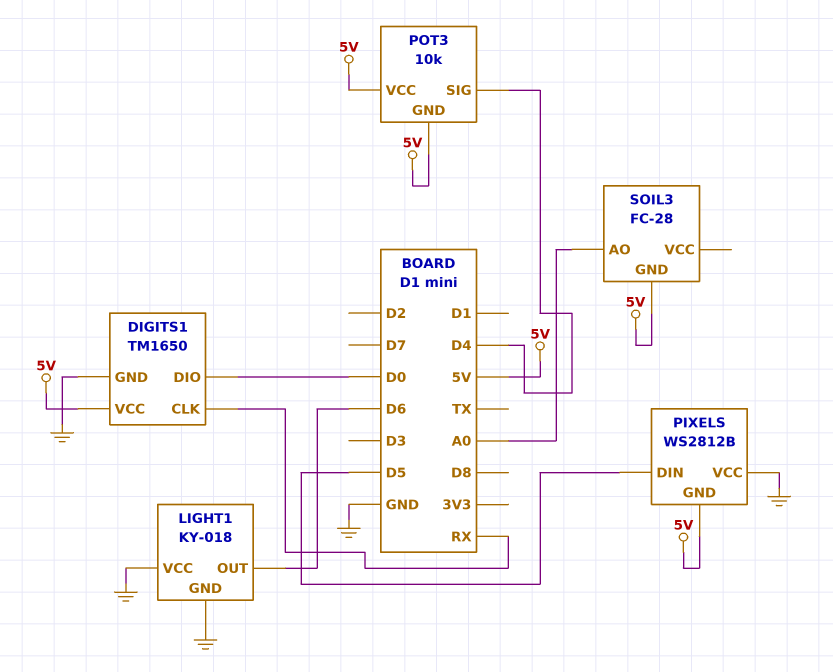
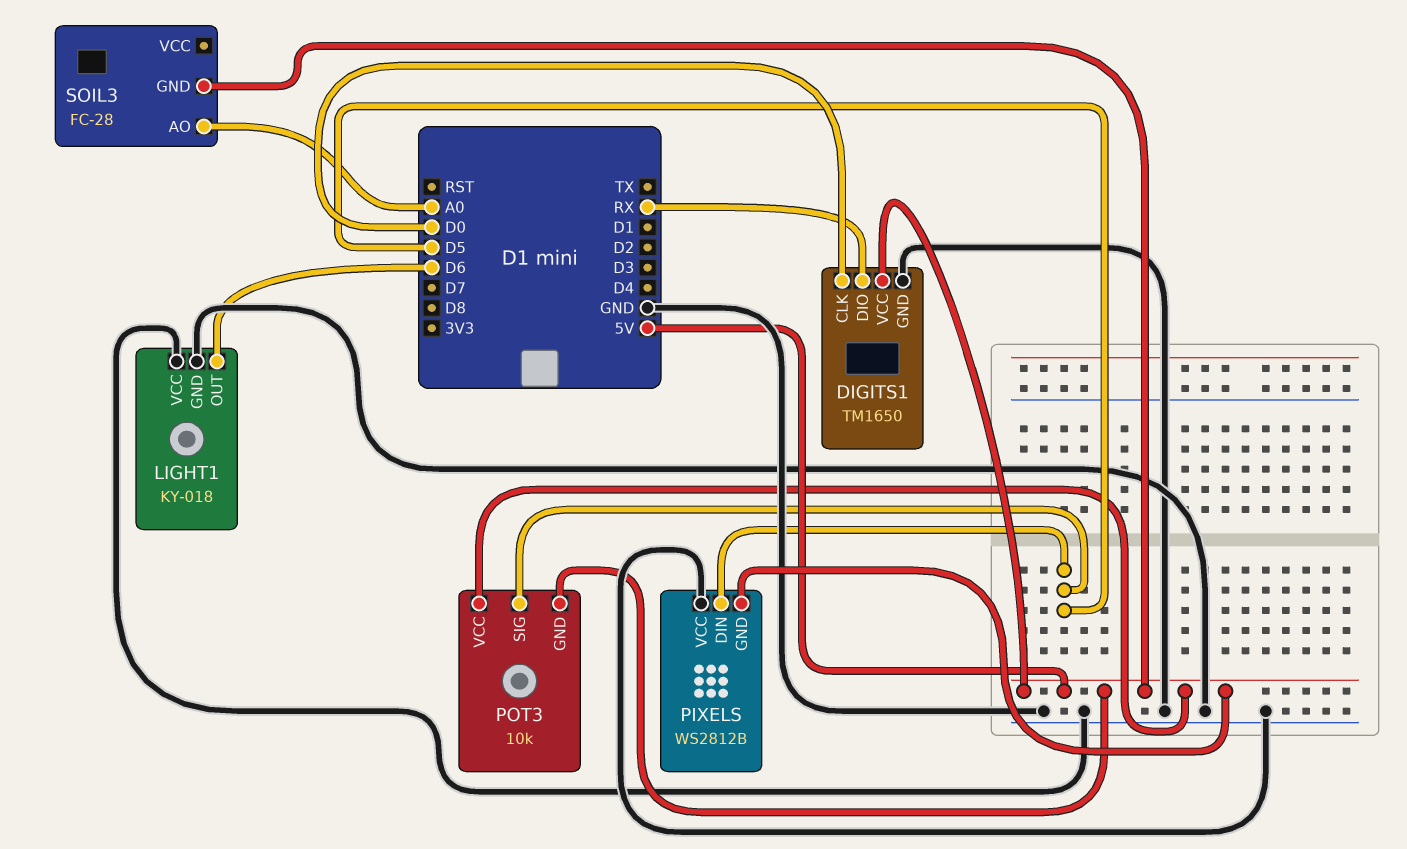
DIGITS1 pin CLK: RX -> D0
DIGITS1 pin DIO: D0 -> RX
POT3 pin SIG: D4 -> D5

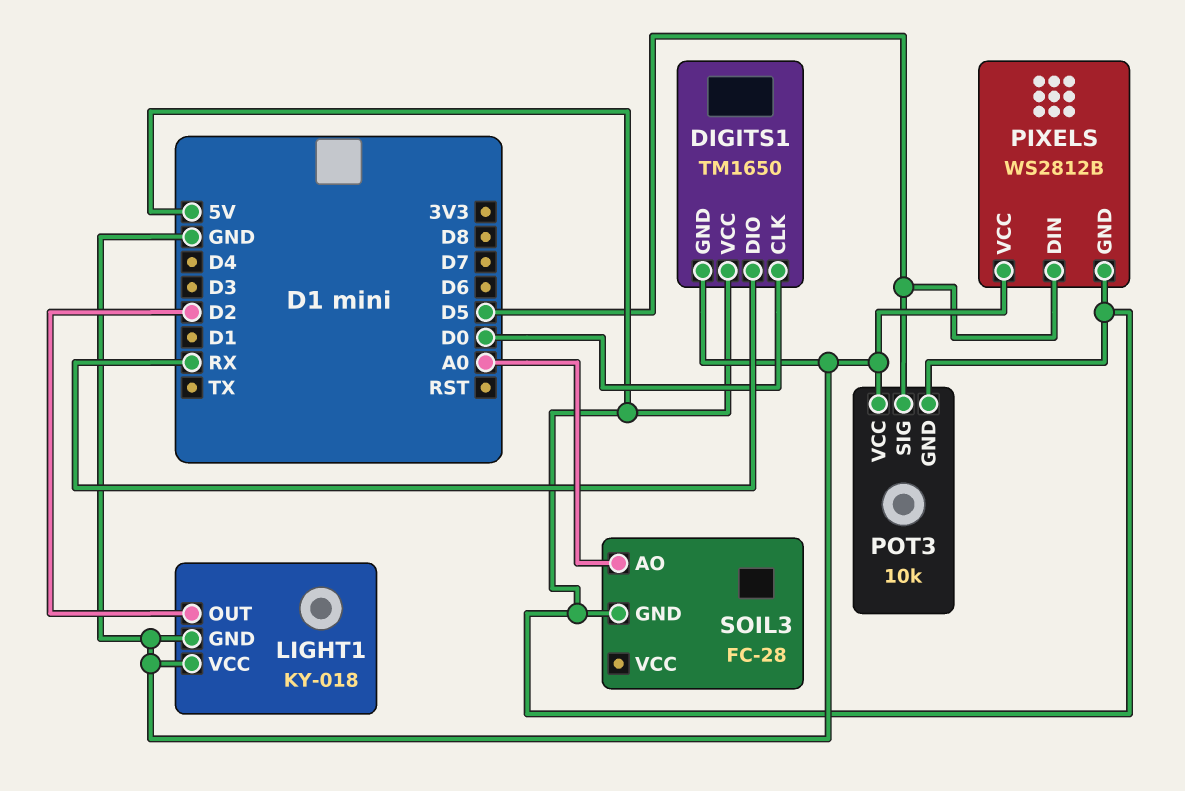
LIGHT1 pin OUT: D6 -> D2
POT3 pin VCC: 5V -> GND

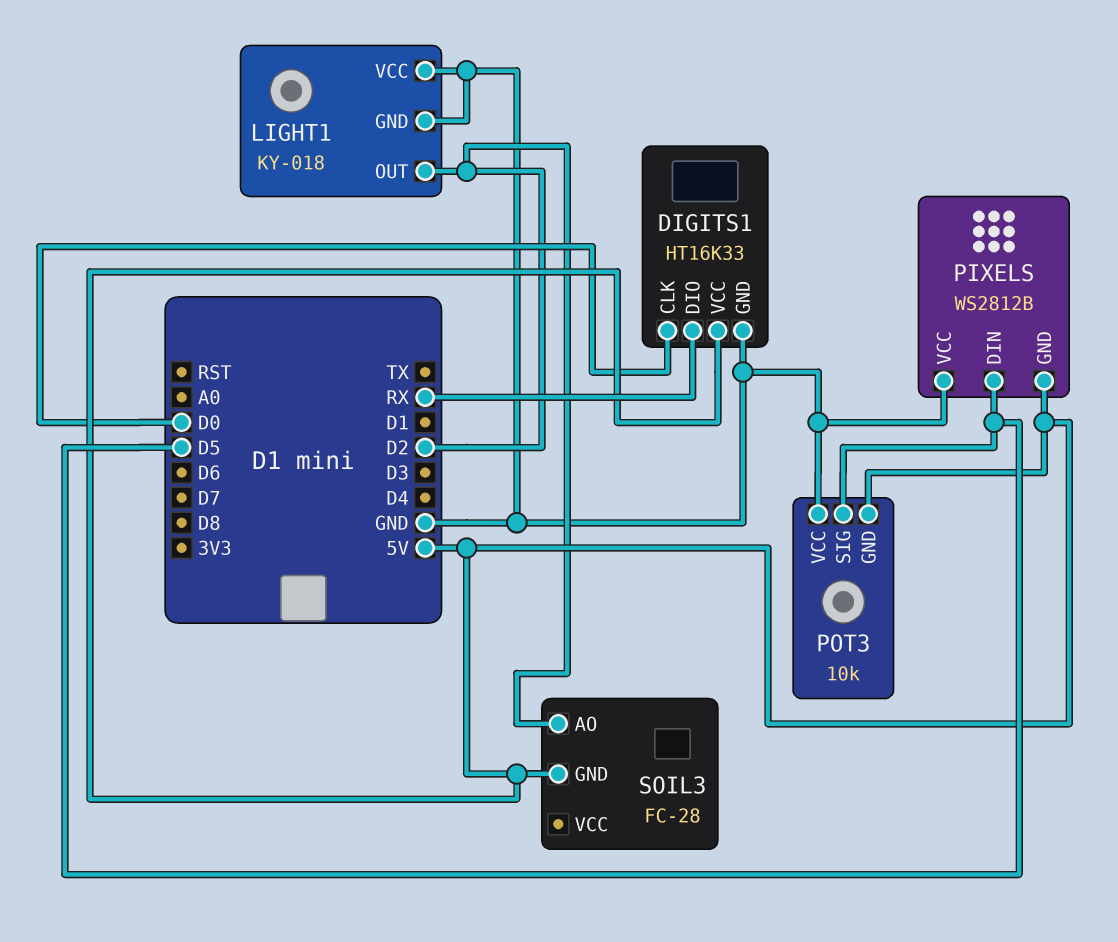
DIGITS1: TM1650 -> HT16K33
SOIL3 pin AO: A0 -> D2

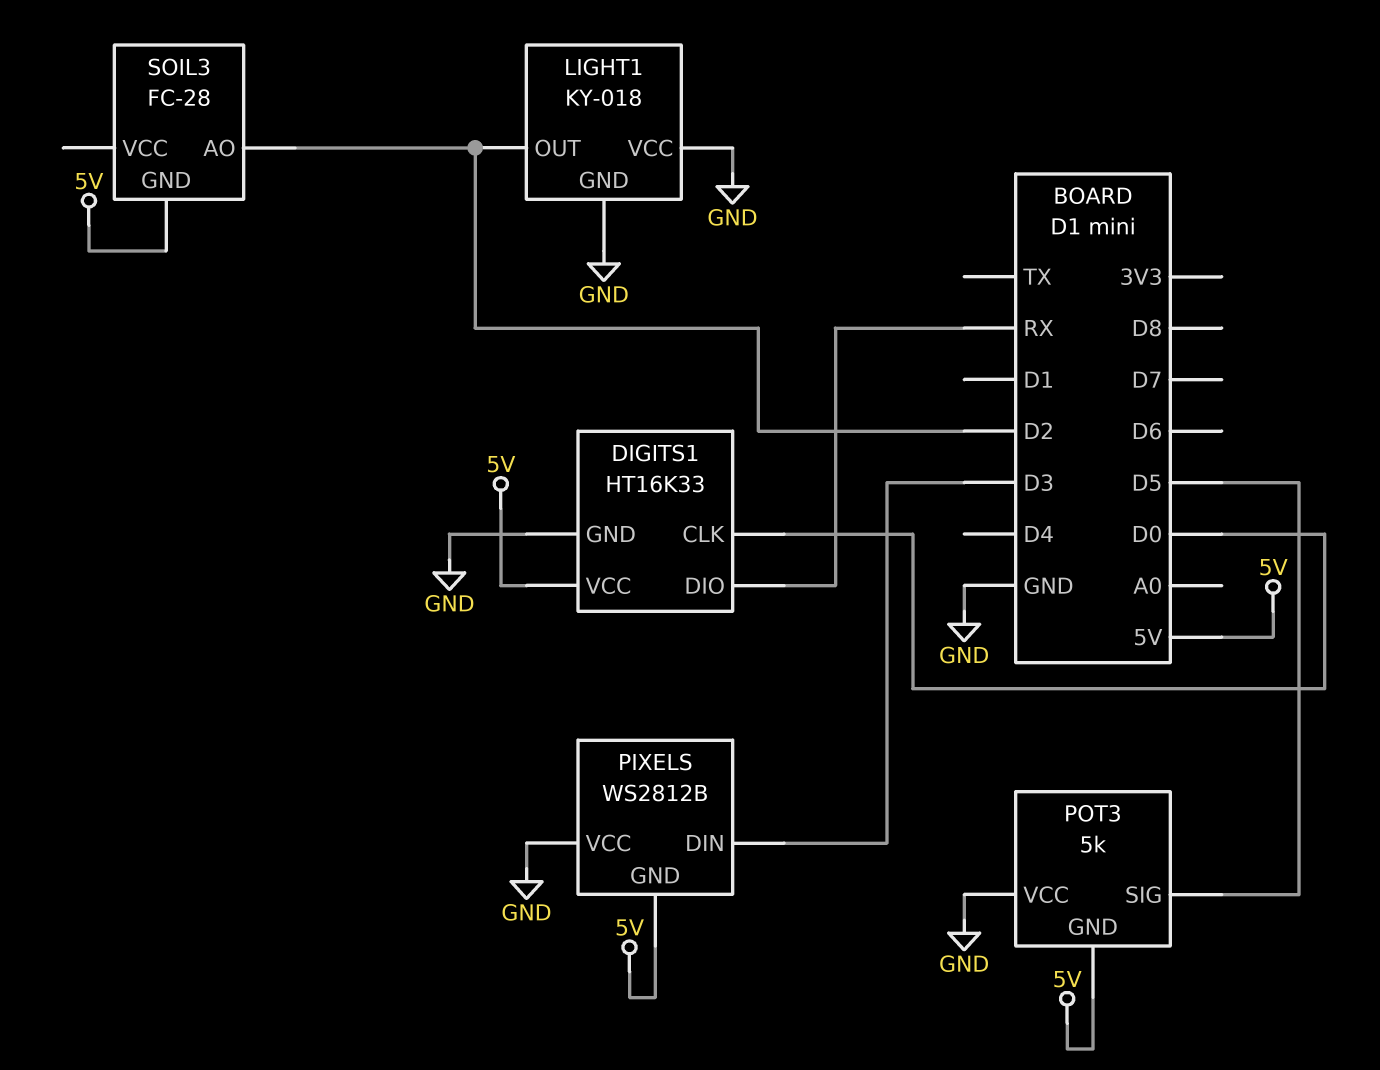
PIXELS pin DIN: D5 -> D3
POT3: 10k -> 5k

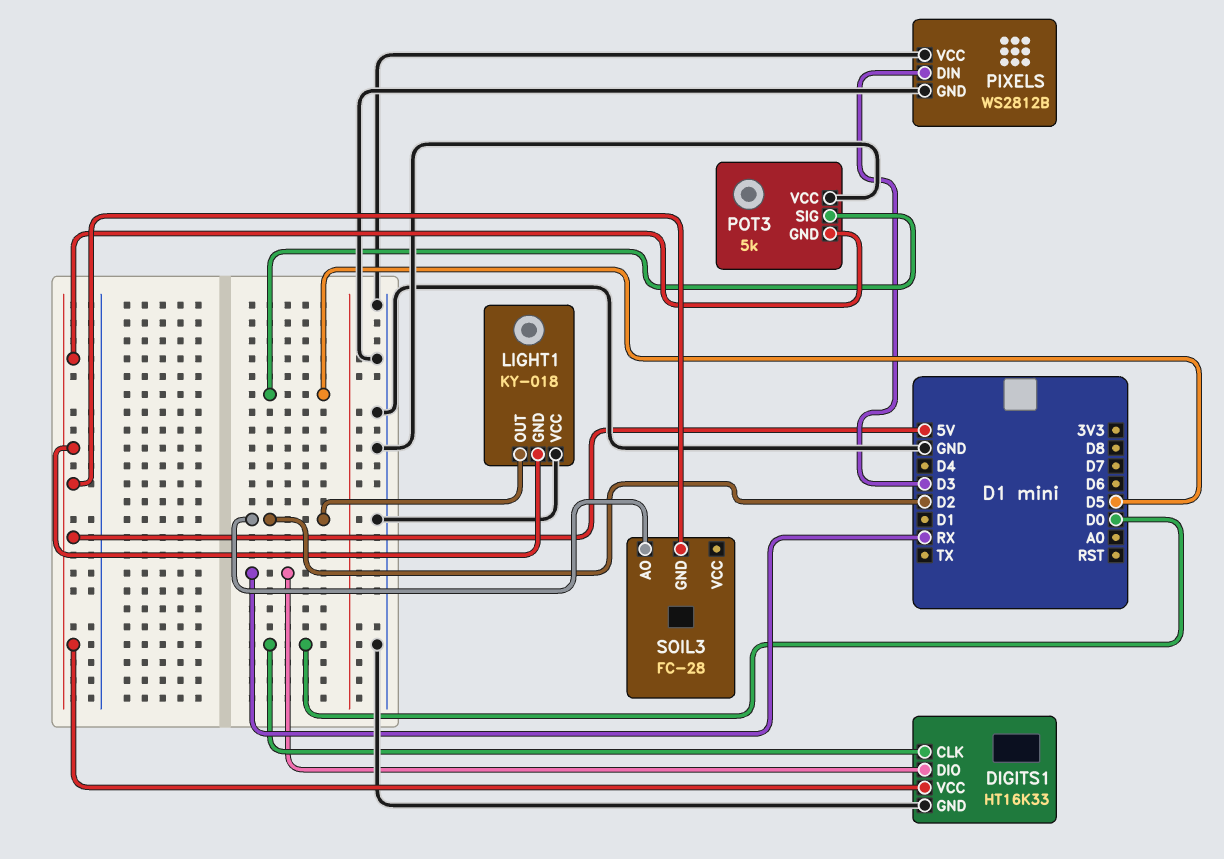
LIGHT1 pin GND: GND -> 5V
PIXELS pin GND: 5V -> GND

